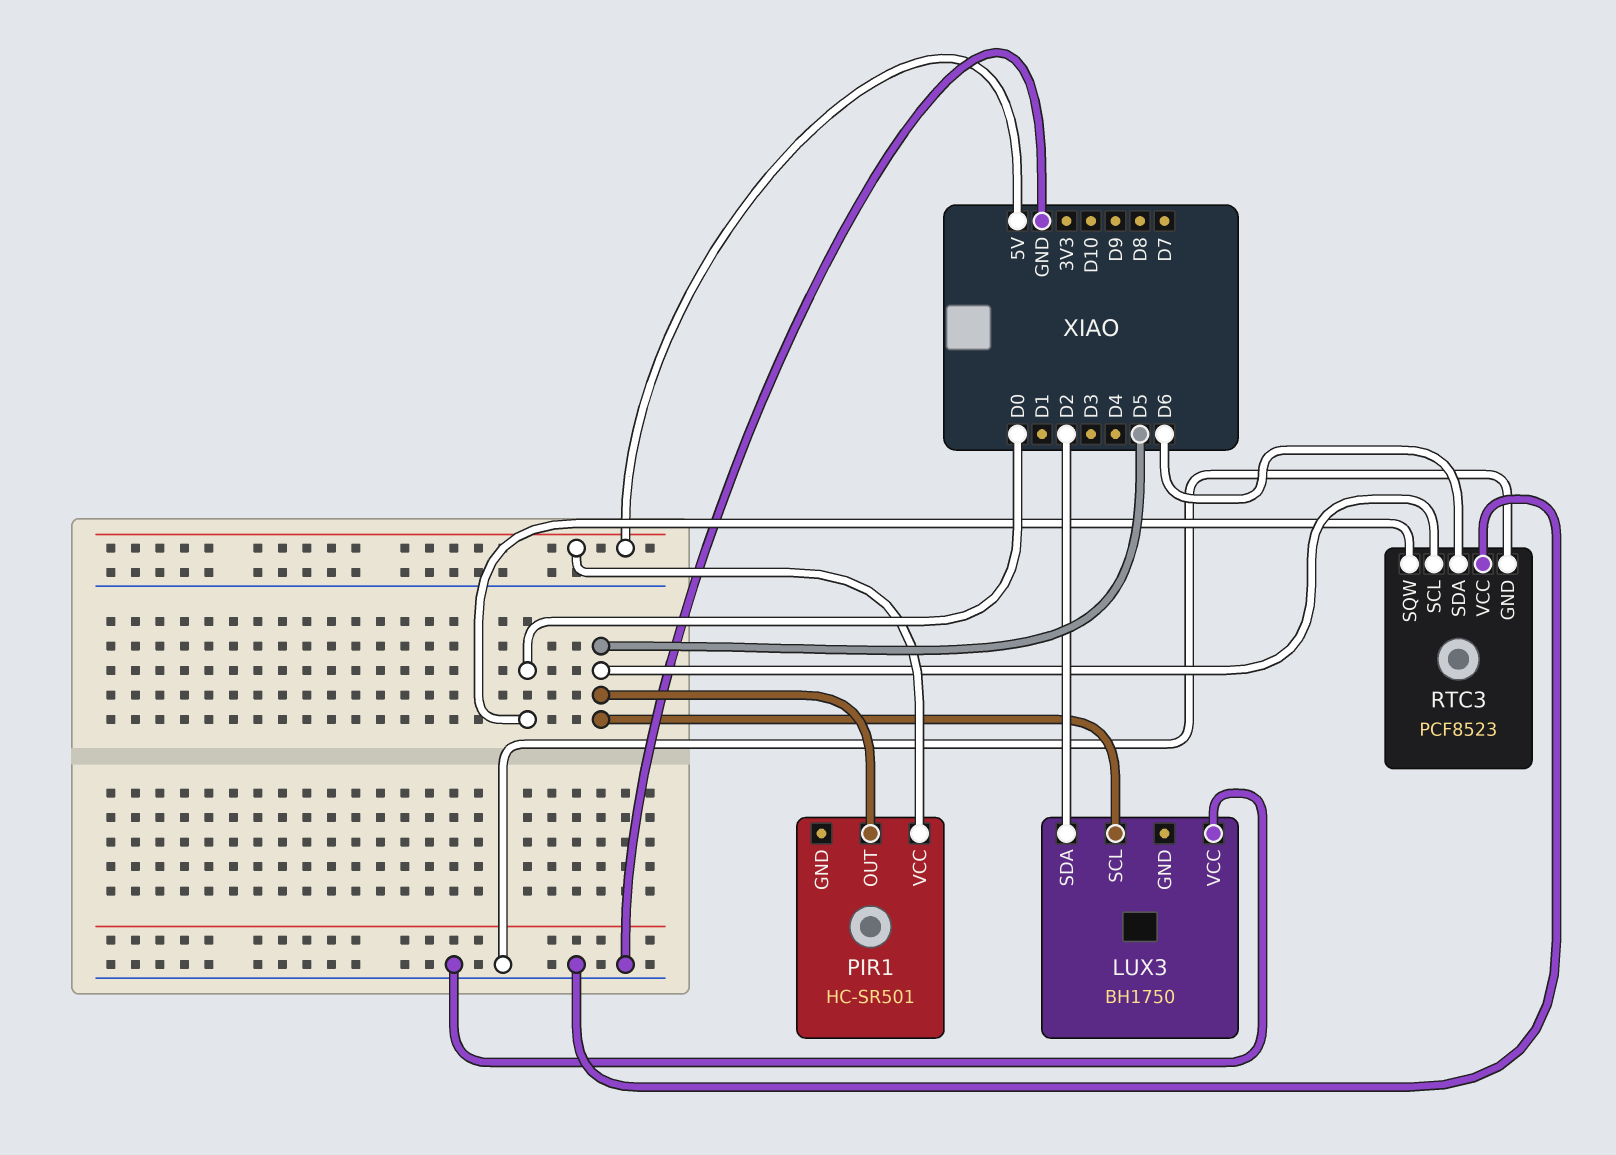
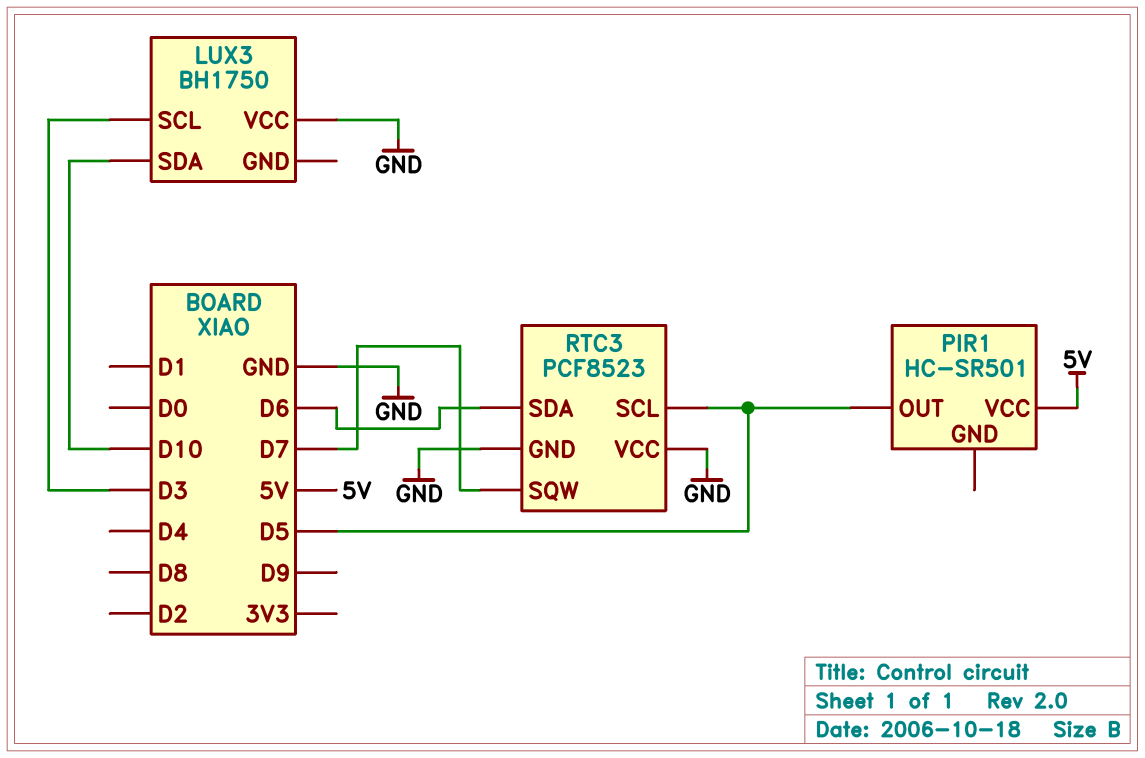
LUX3 pin SCL: D5 -> D3
LUX3 pin SDA: D2 -> D10
RTC3 pin SQW: D0 -> D7

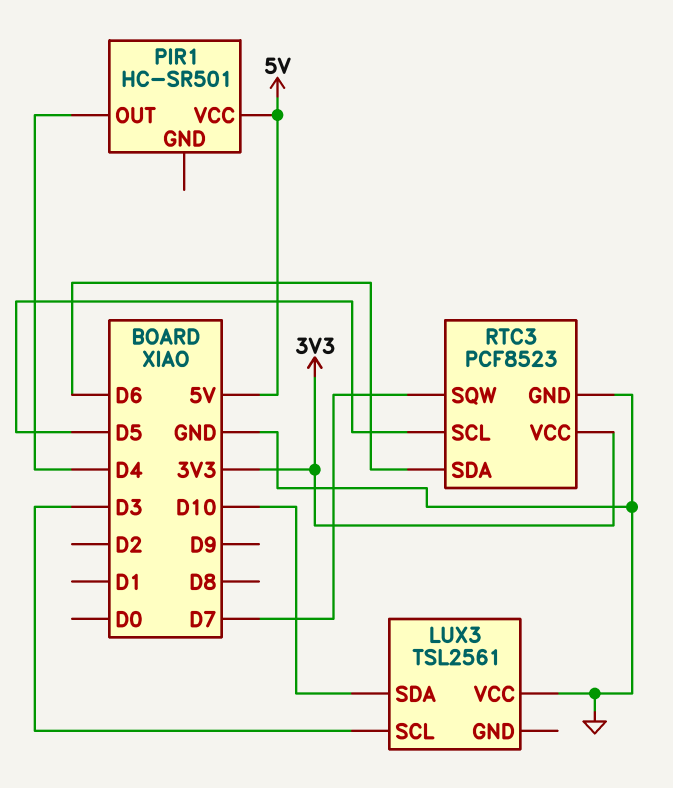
LUX3: BH1750 -> TSL2561
PIR1 pin OUT: D5 -> D4
RTC3 pin VCC: GND -> 3V3

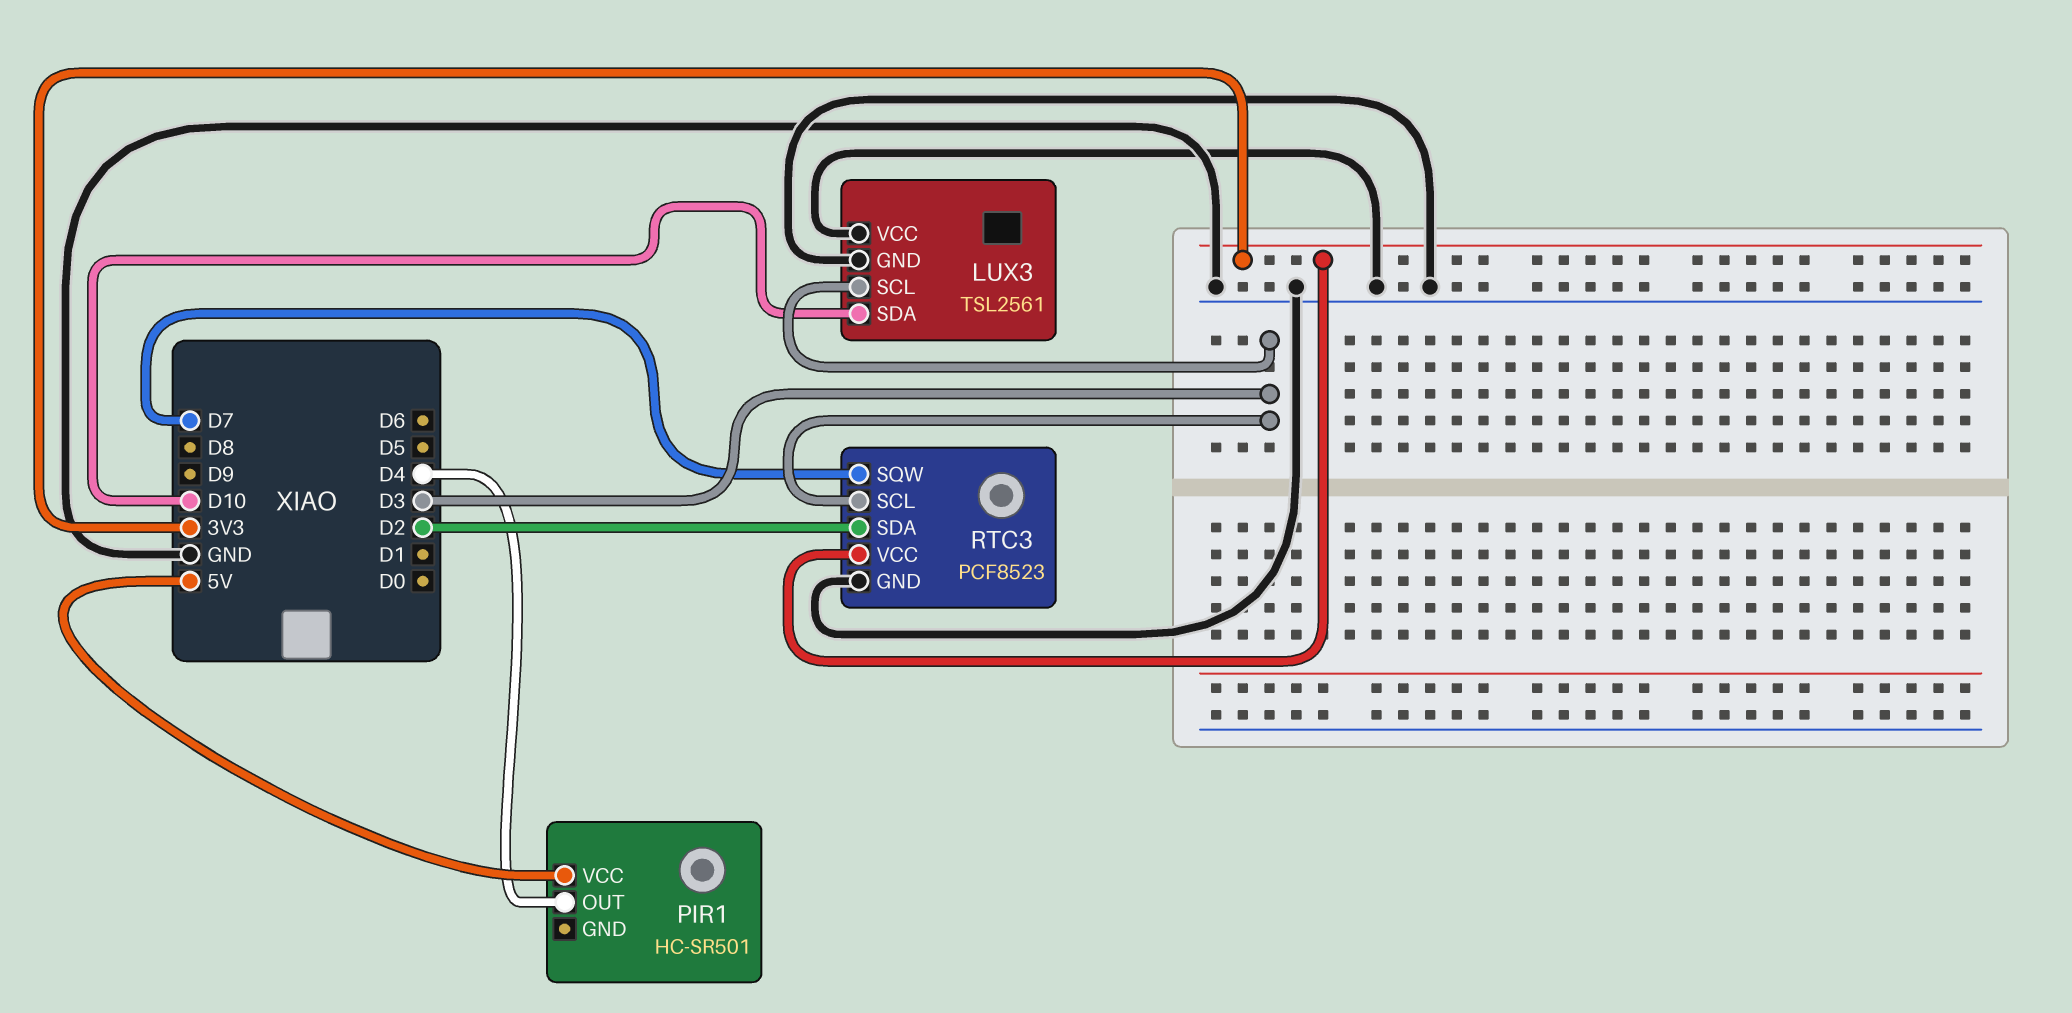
LUX3 pin GND: none -> GND
RTC3 pin SCL: D5 -> D3
RTC3 pin SDA: D6 -> D2

